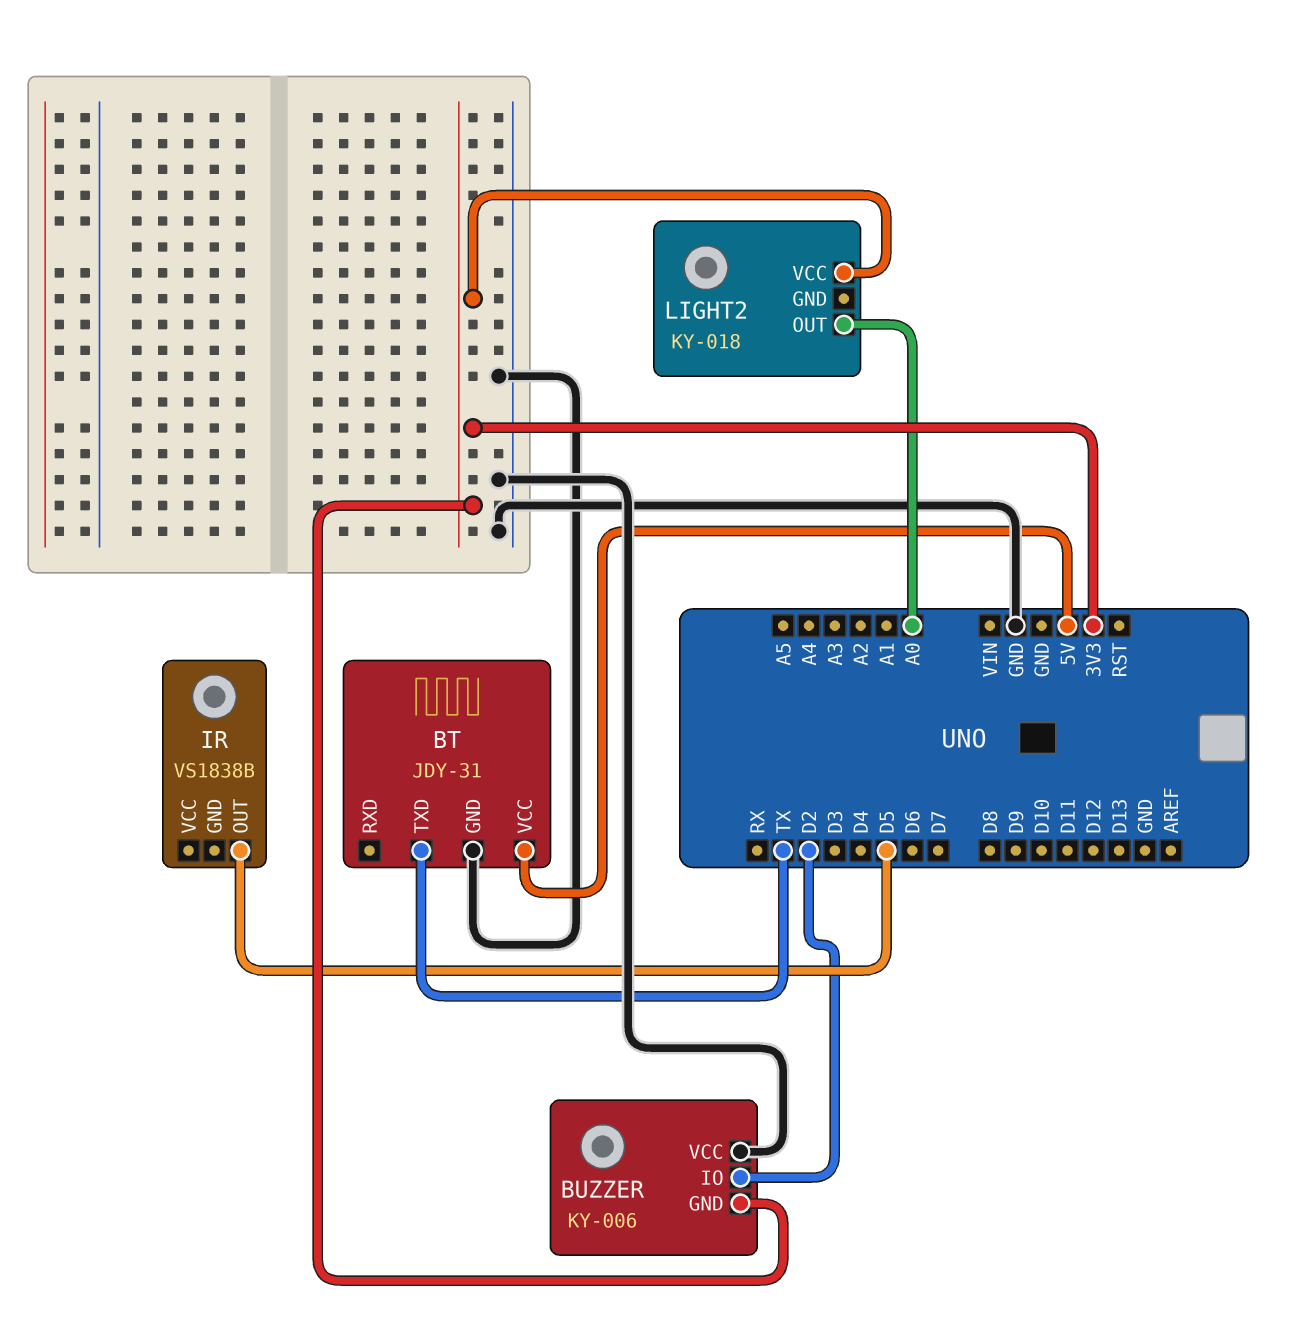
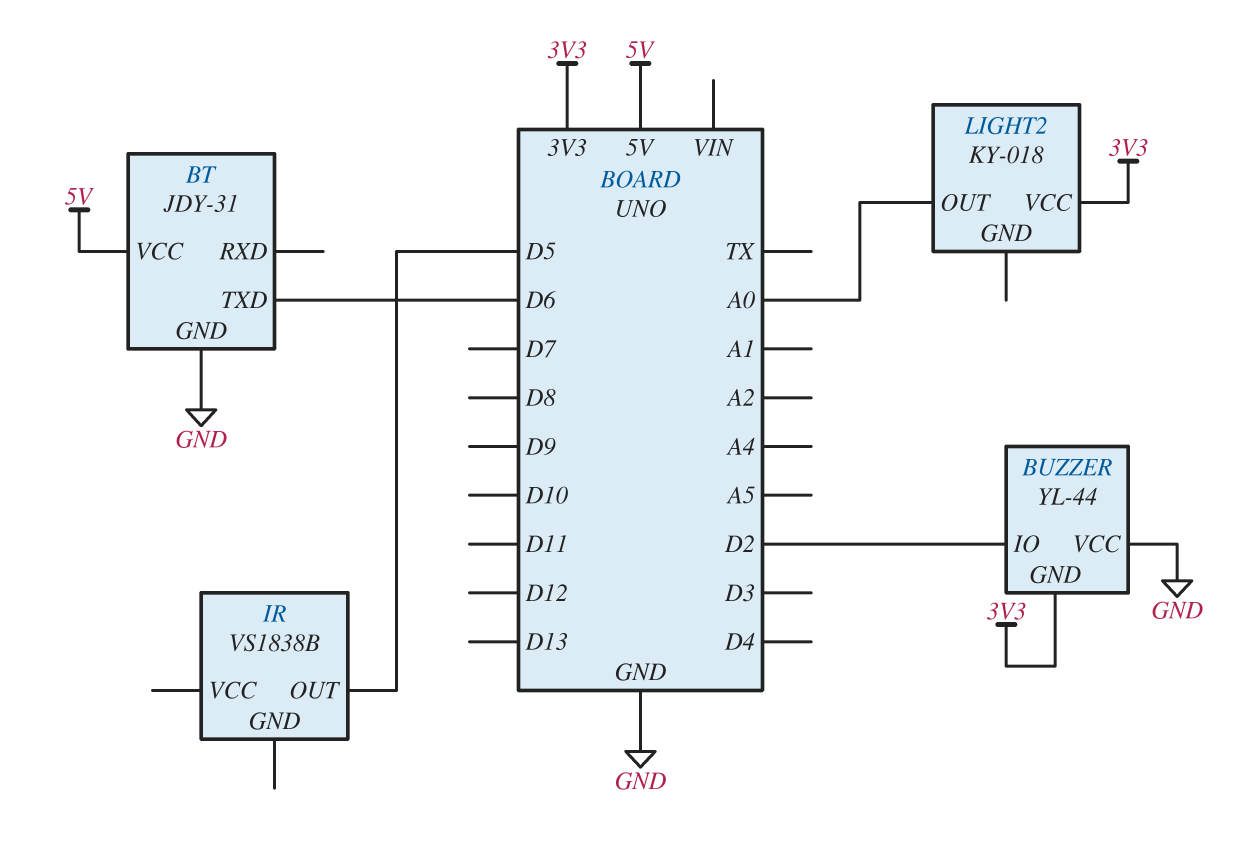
BT pin TXD: TX -> D6
BUZZER: KY-006 -> YL-44

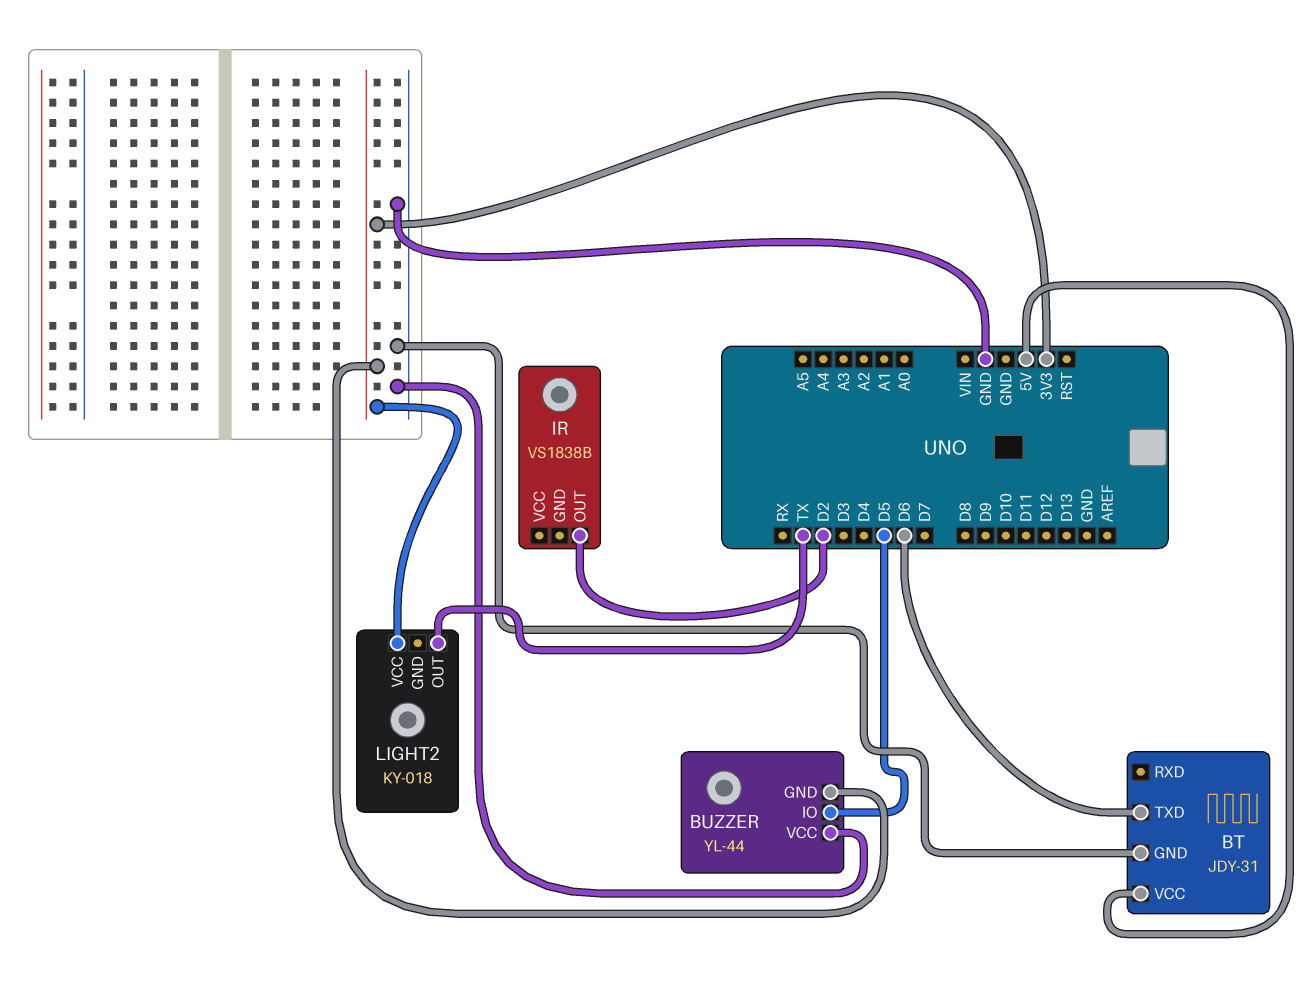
BUZZER pin IO: D2 -> D5
IR pin OUT: D5 -> D2
LIGHT2 pin OUT: A0 -> TX

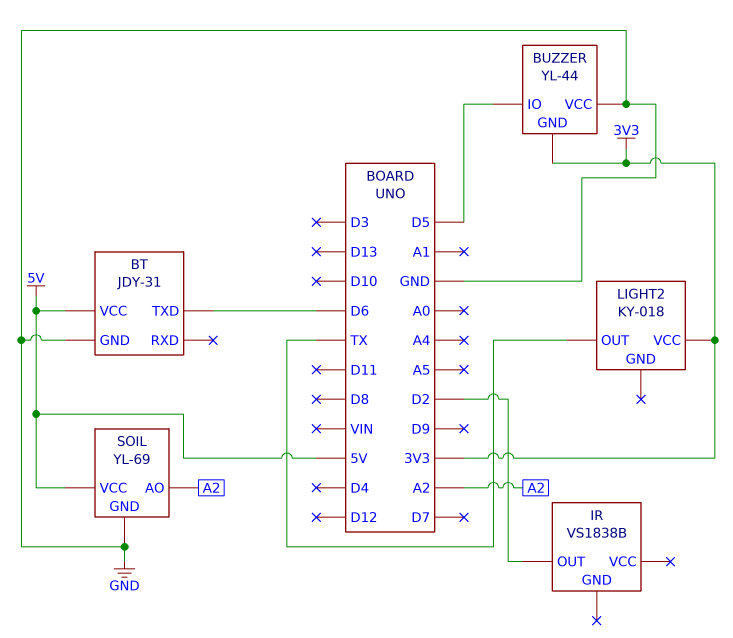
SOIL: none -> YL-69
SOIL pin AO: none -> A2
SOIL pin GND: none -> GND
SOIL pin VCC: none -> 5V

